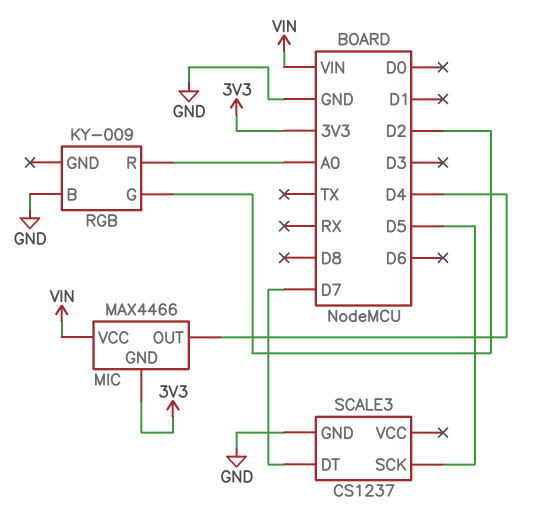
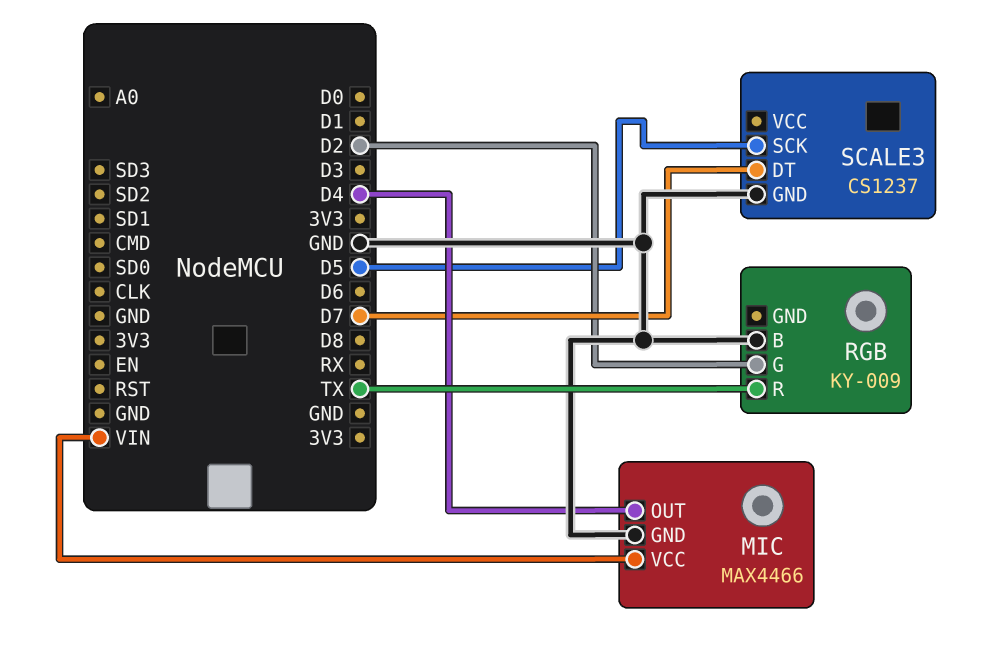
MIC pin GND: 3V3 -> GND
RGB pin R: A0 -> TX

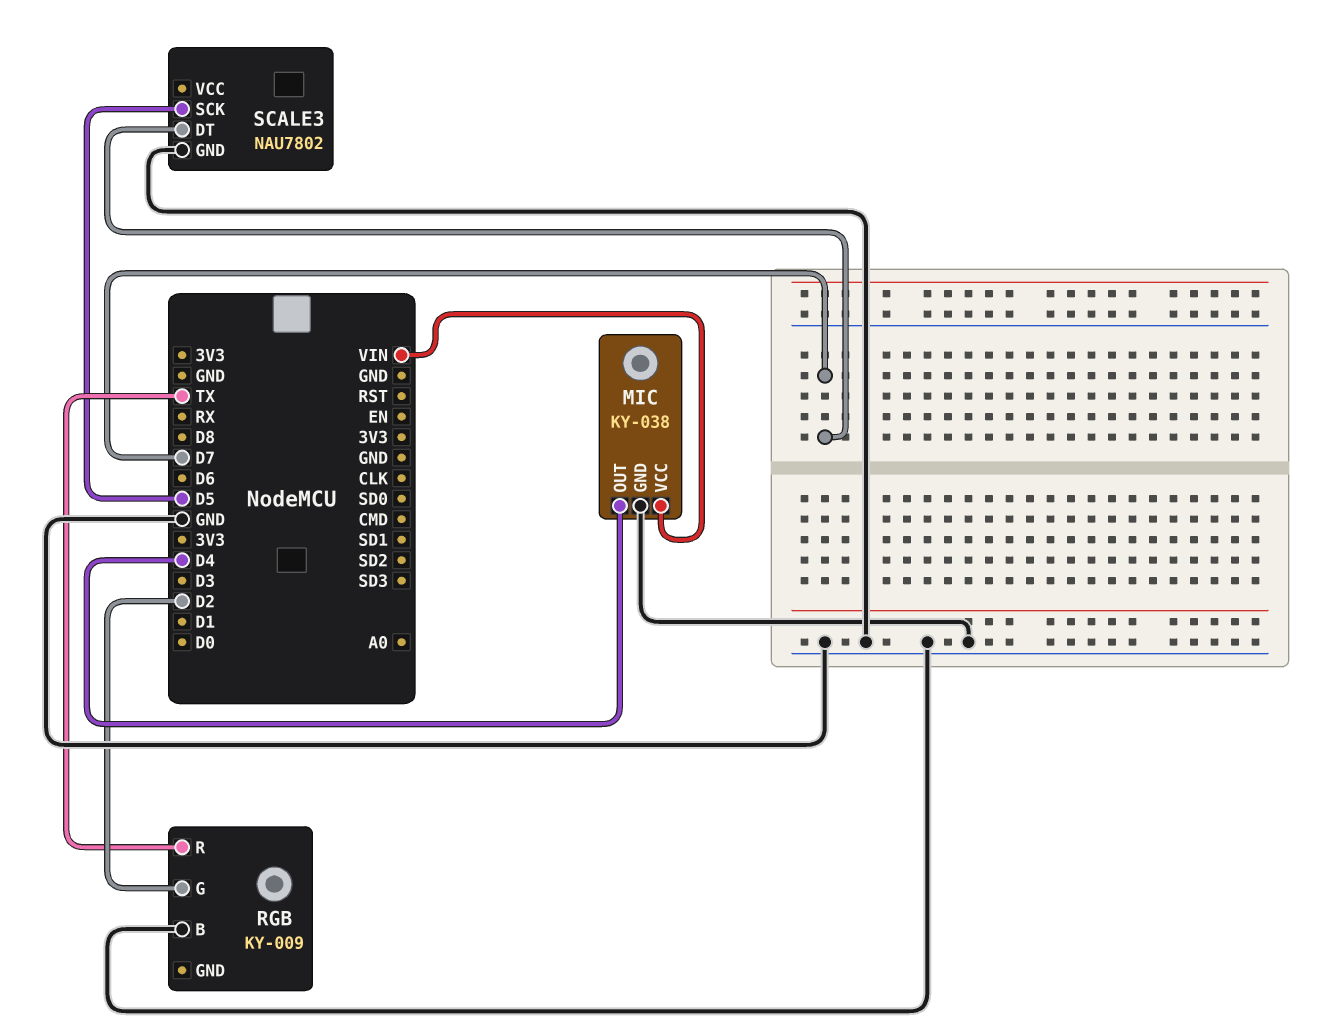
MIC: MAX4466 -> KY-038
SCALE3: CS1237 -> NAU7802

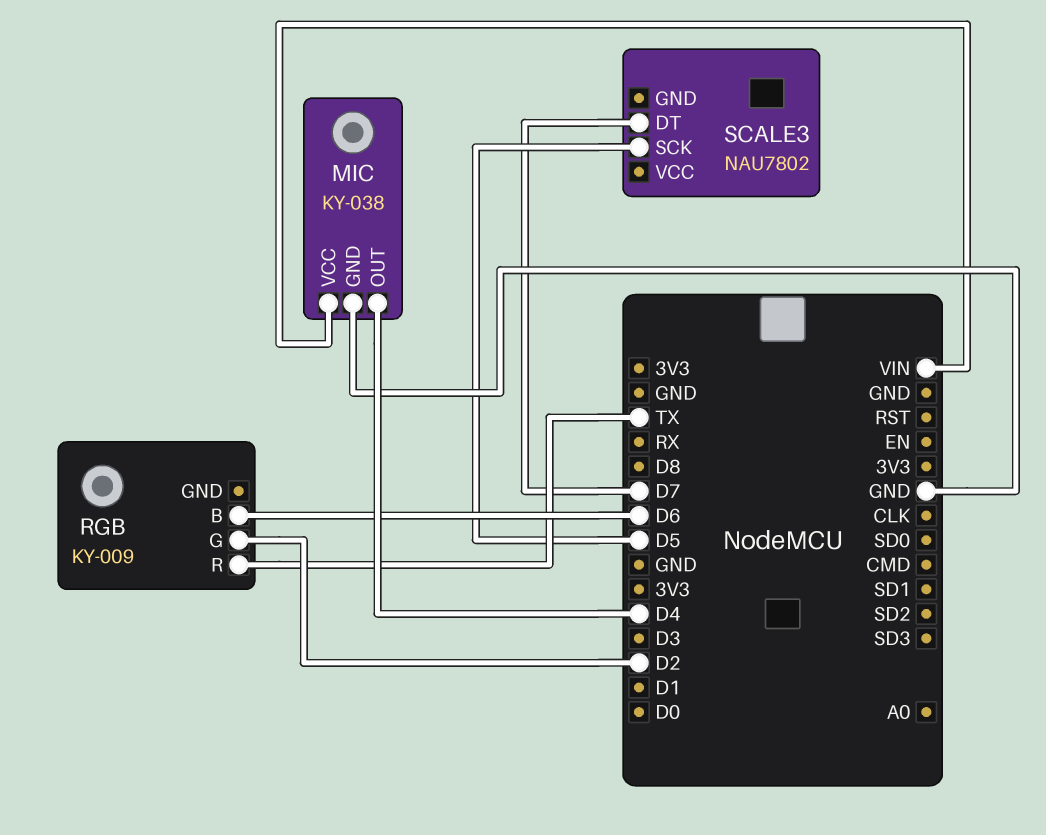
RGB pin B: GND -> D6
SCALE3 pin GND: GND -> none

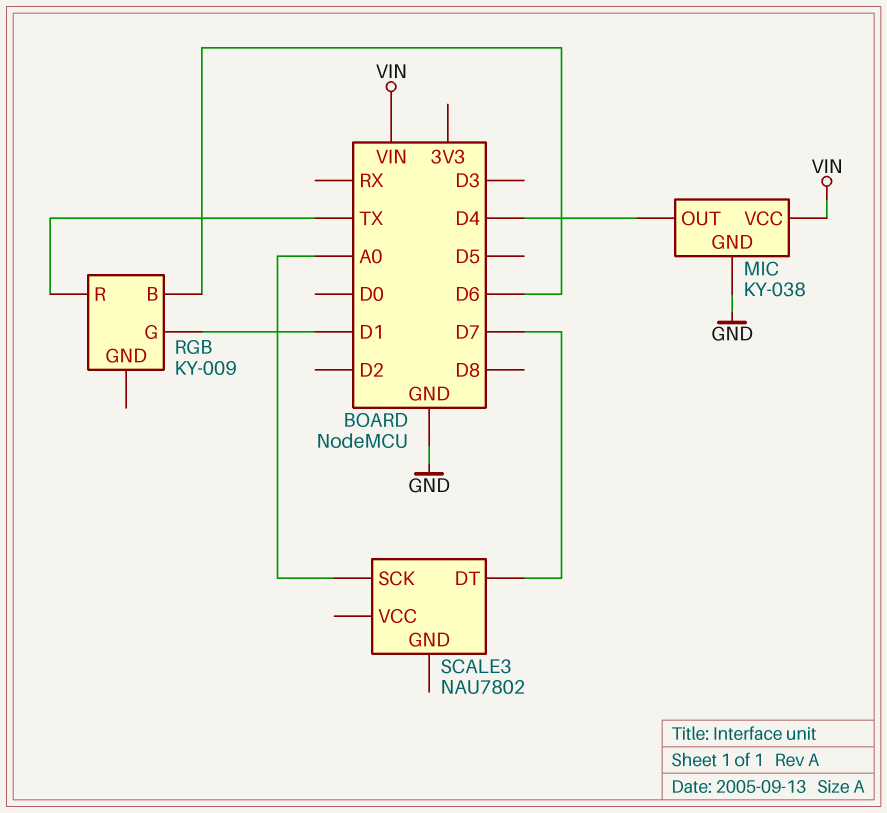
RGB pin G: D2 -> D1
SCALE3 pin SCK: D5 -> A0

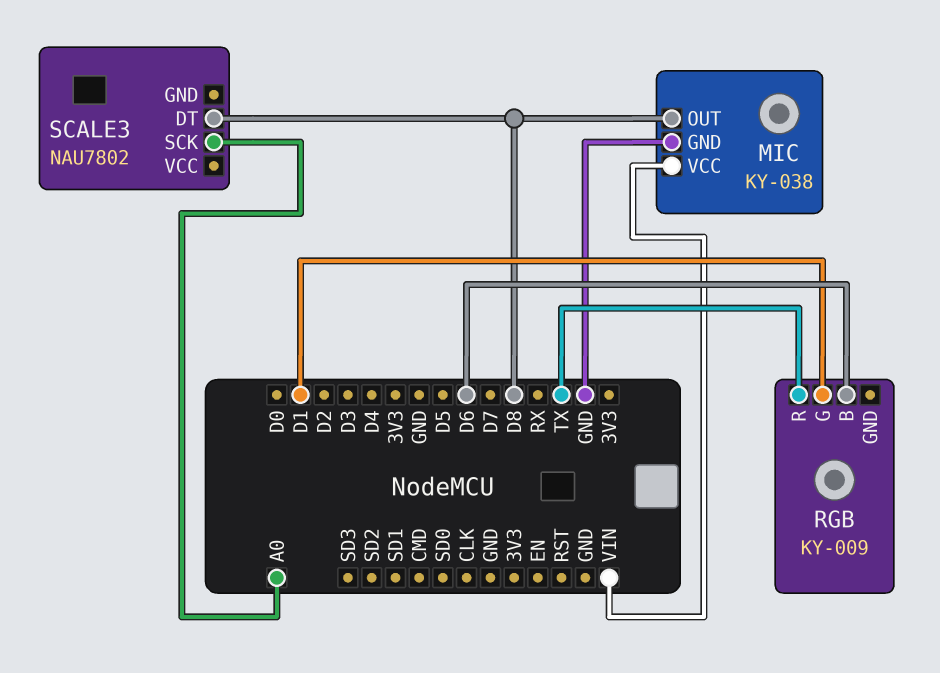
MIC pin OUT: D4 -> D8
SCALE3 pin DT: D7 -> D8

